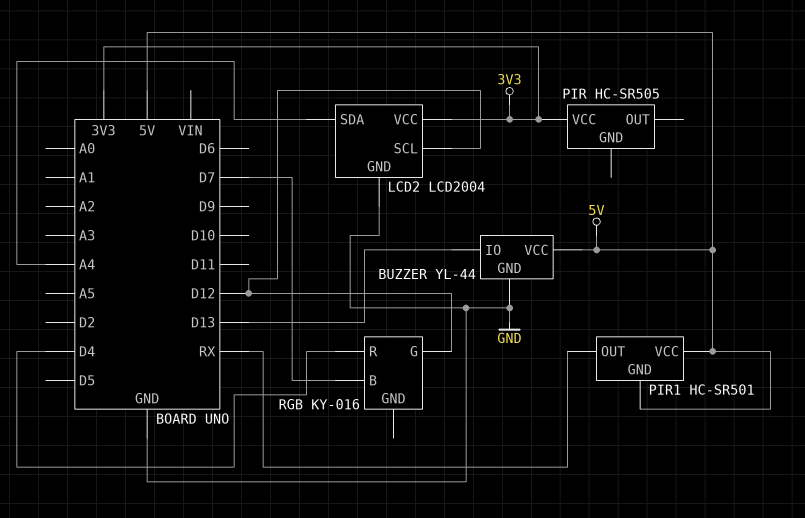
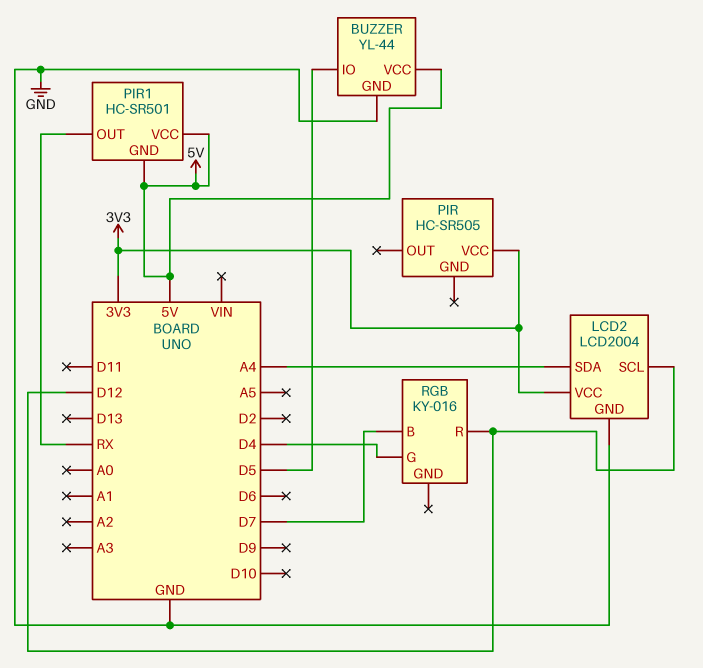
BUZZER pin IO: D13 -> D5
RGB pin G: D12 -> D4
RGB pin R: D4 -> D12

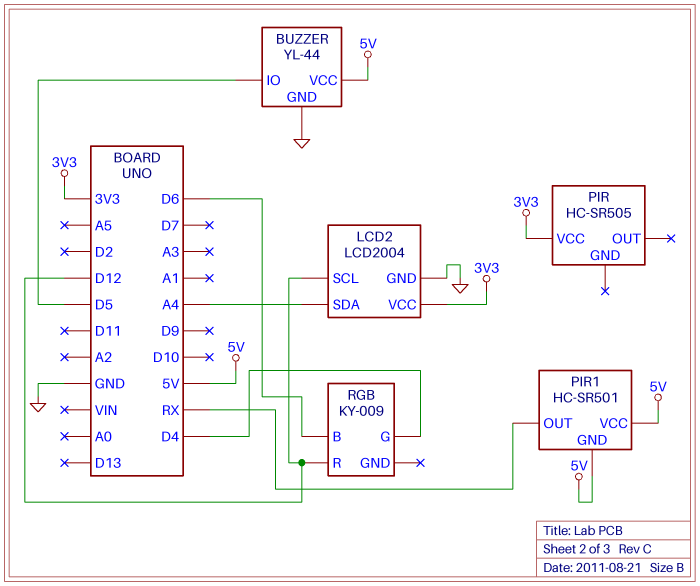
RGB: KY-016 -> KY-009
RGB pin B: D7 -> D6

